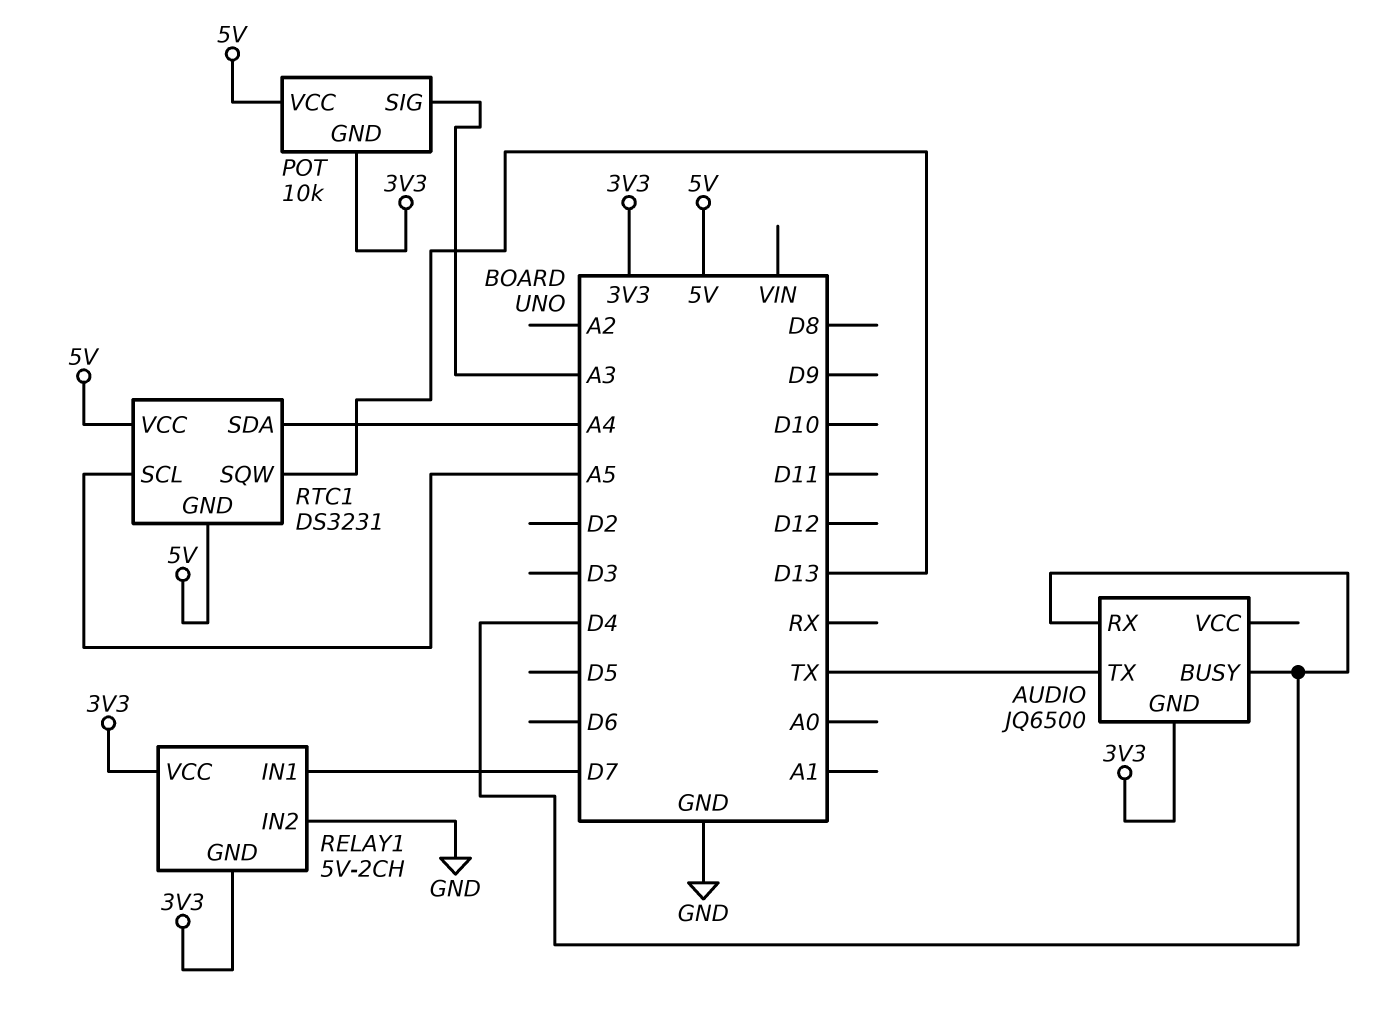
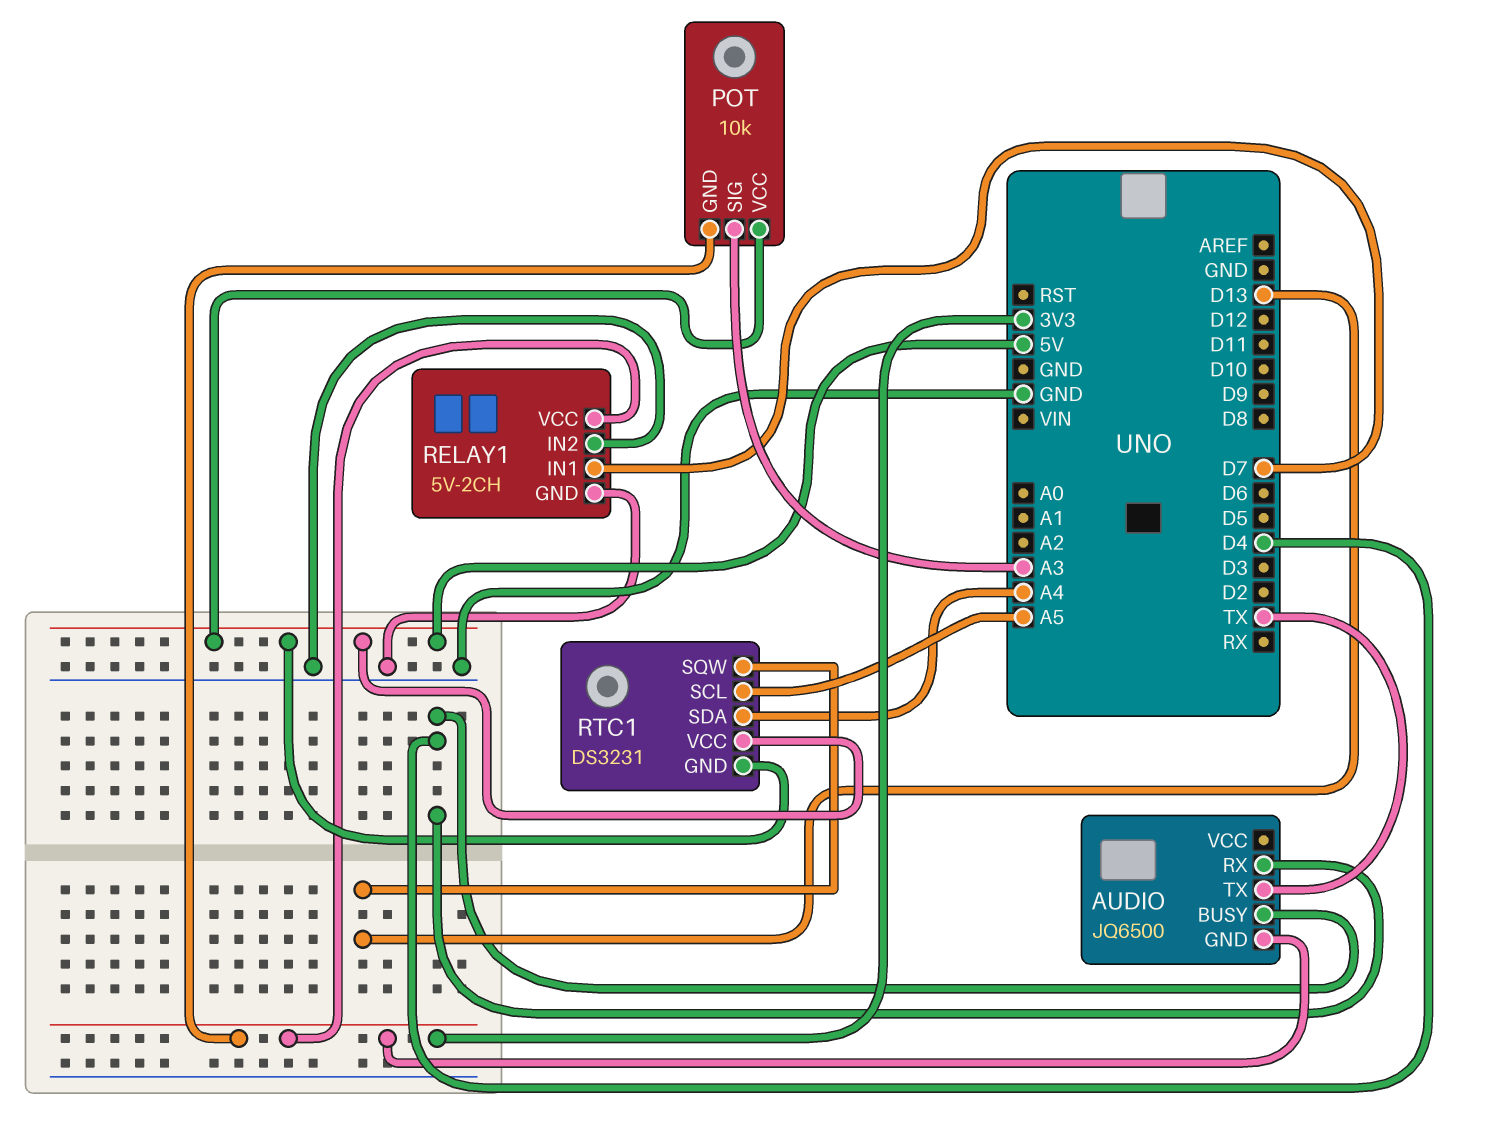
RELAY1 pin GND: 3V3 -> GND

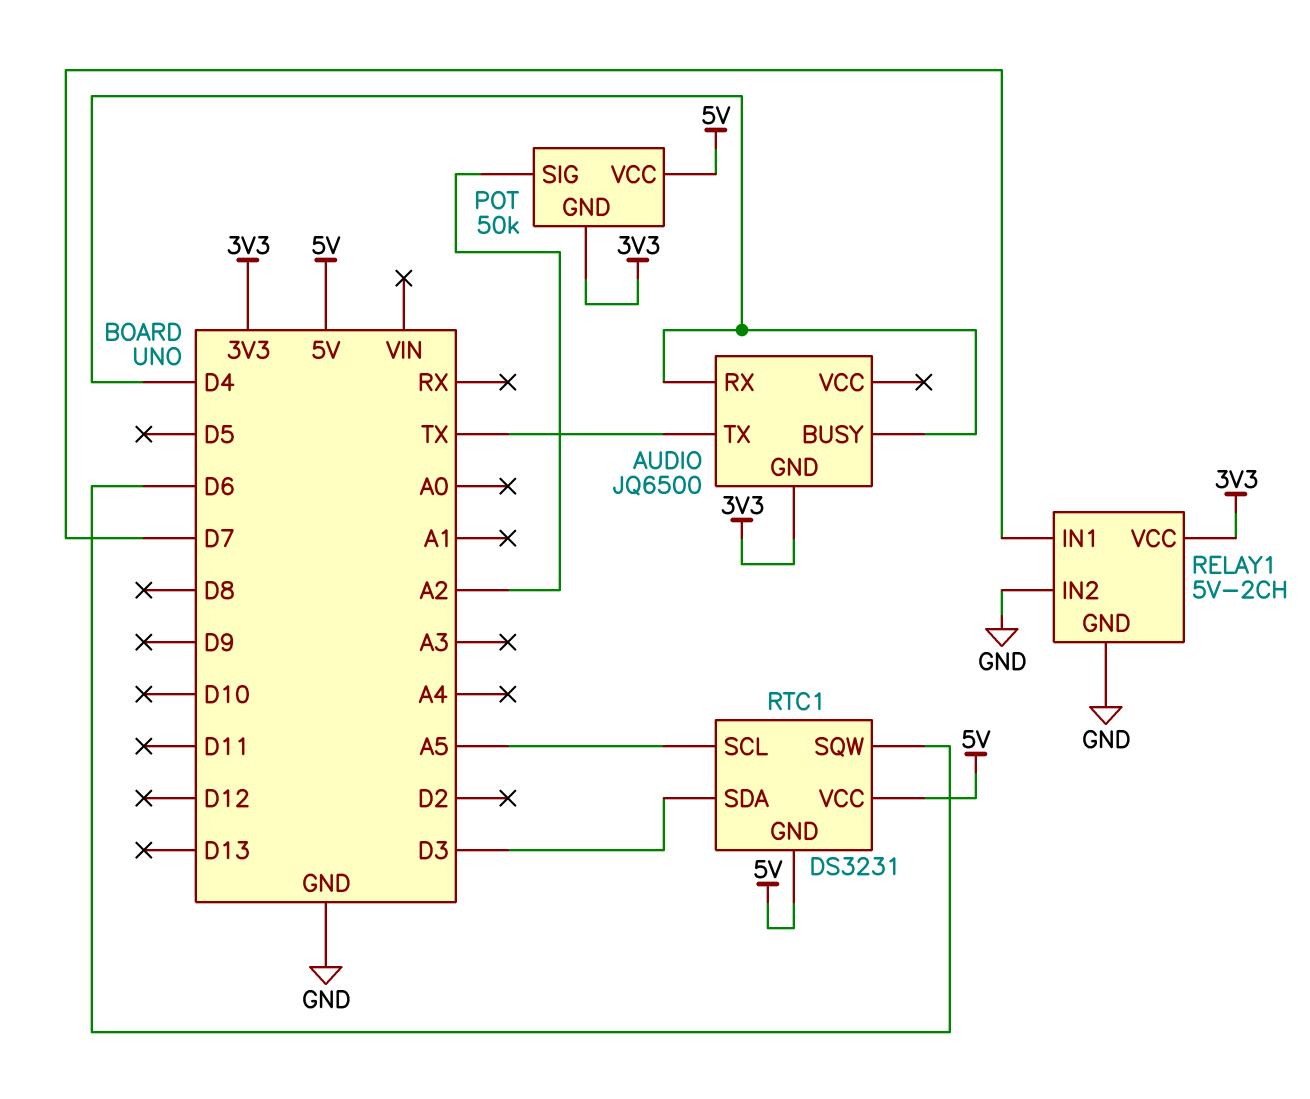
POT: 10k -> 50k
POT pin SIG: A3 -> A2
RTC1 pin SDA: A4 -> D3
RTC1 pin SQW: D13 -> D6

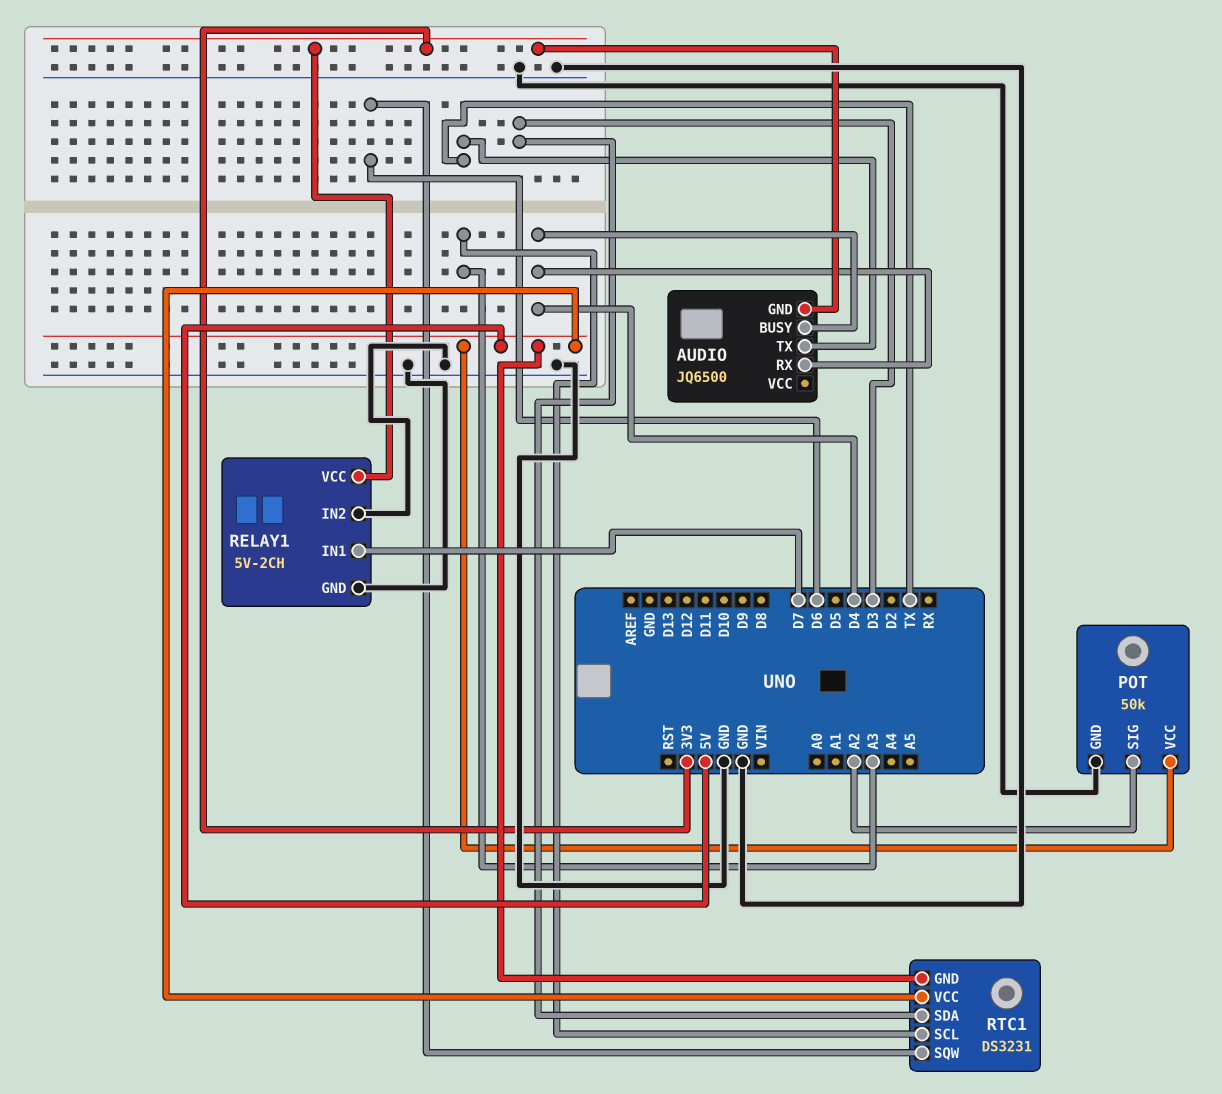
POT pin GND: 3V3 -> GND
RTC1 pin SCL: A5 -> A3

